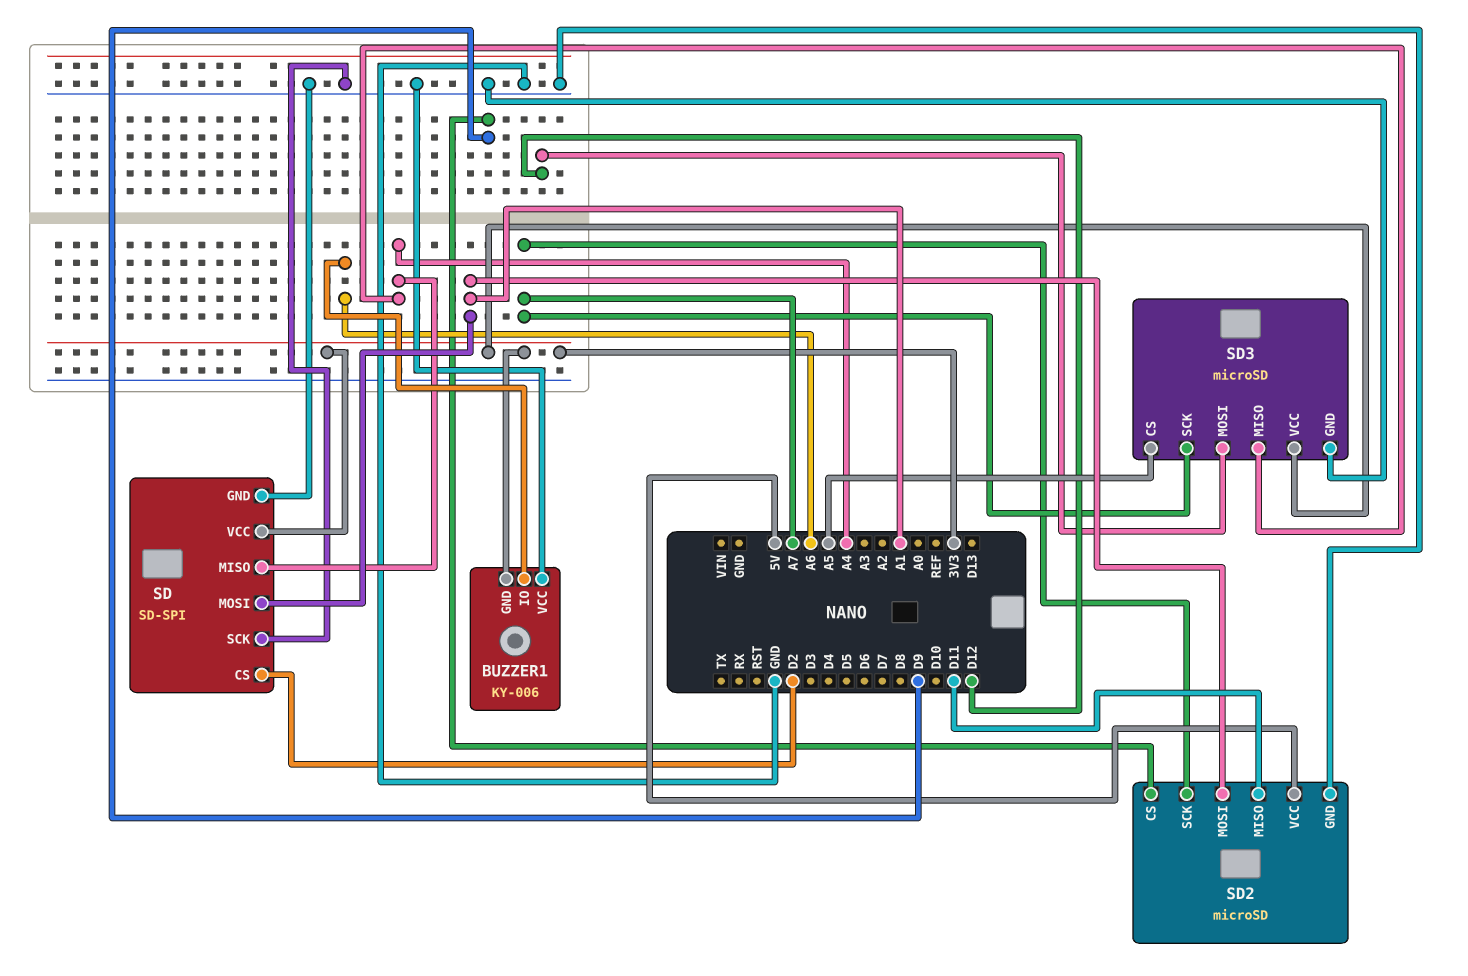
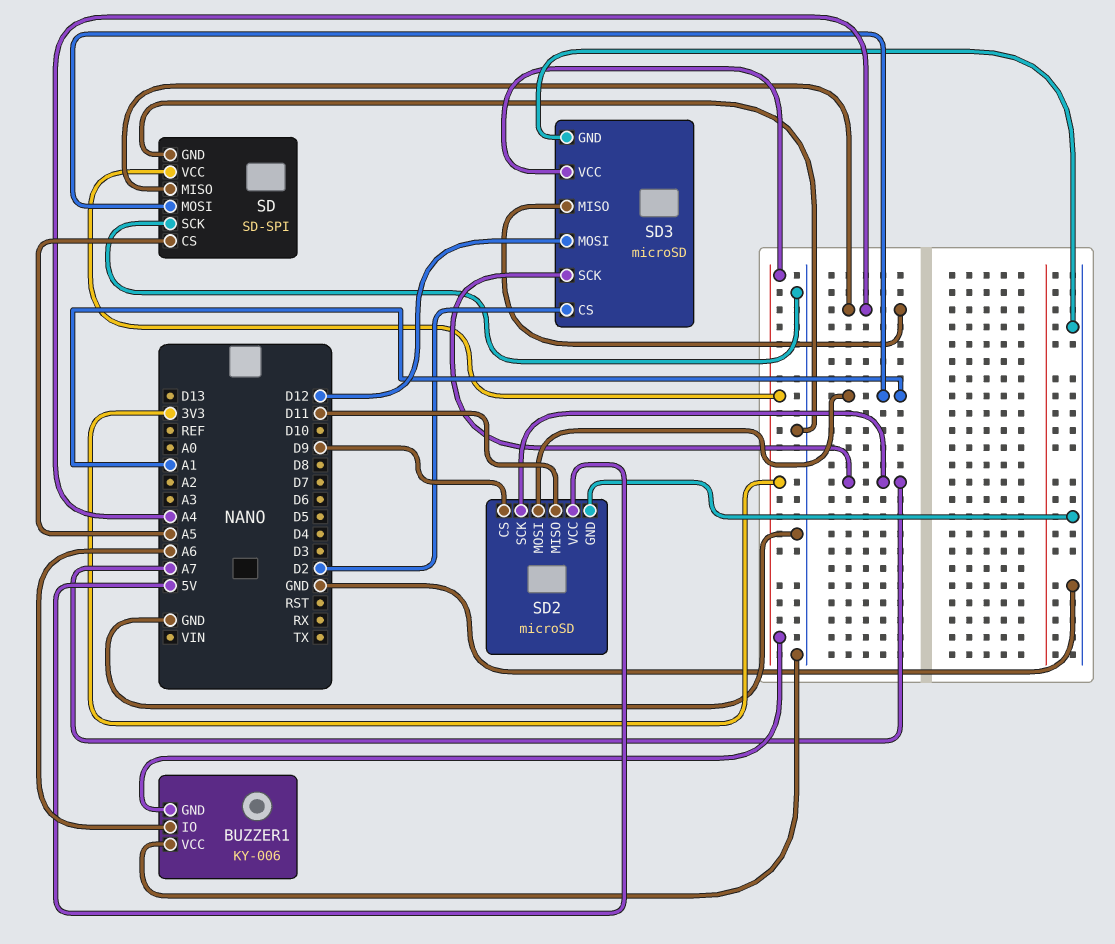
SD pin CS: D2 -> A5
SD3 pin CS: A5 -> D2

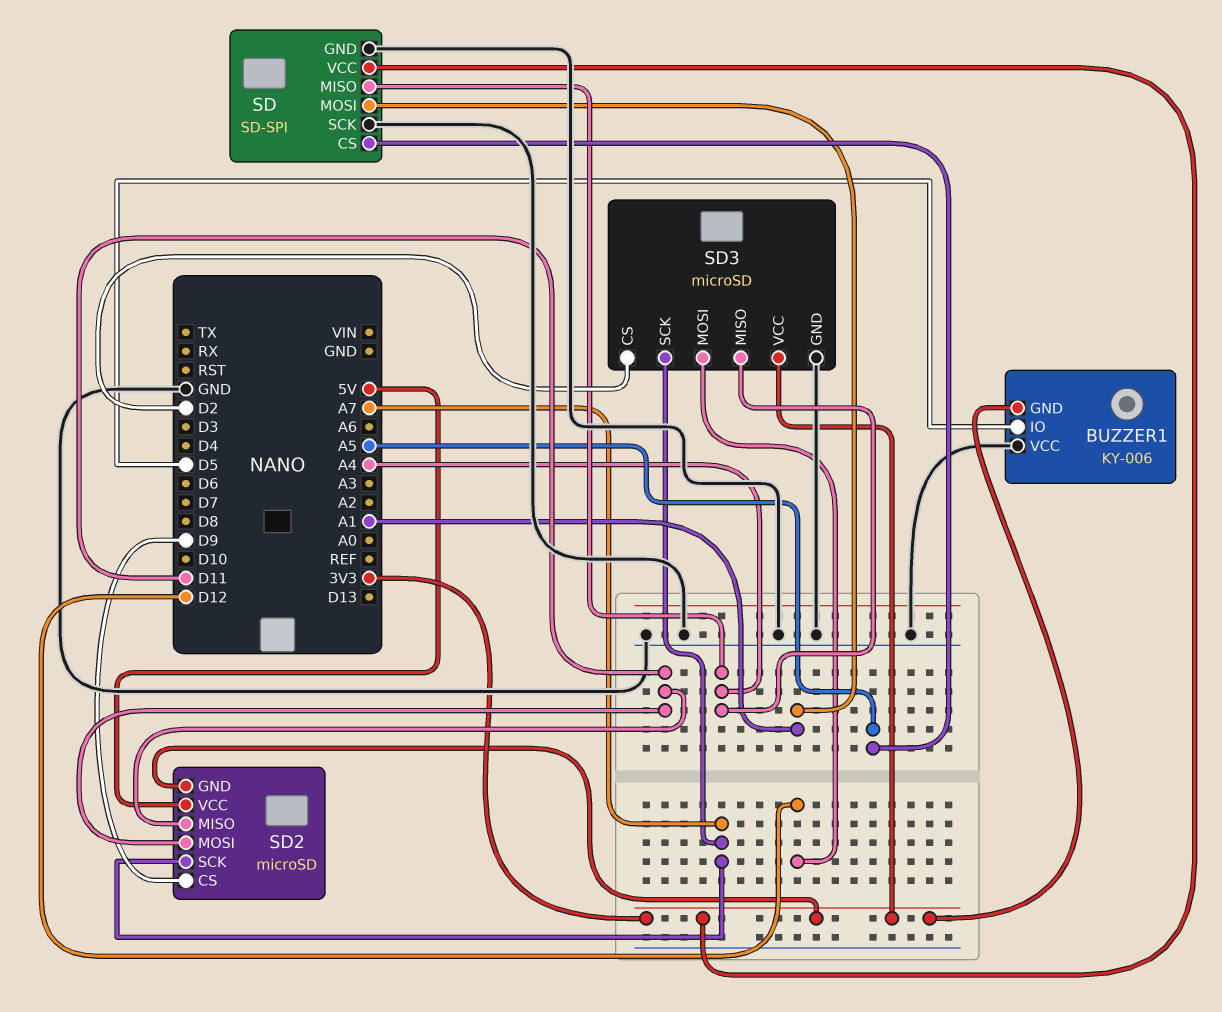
BUZZER1 pin IO: A6 -> D5
SD2 pin GND: GND -> 3V3
SD2 pin MOSI: A1 -> D11

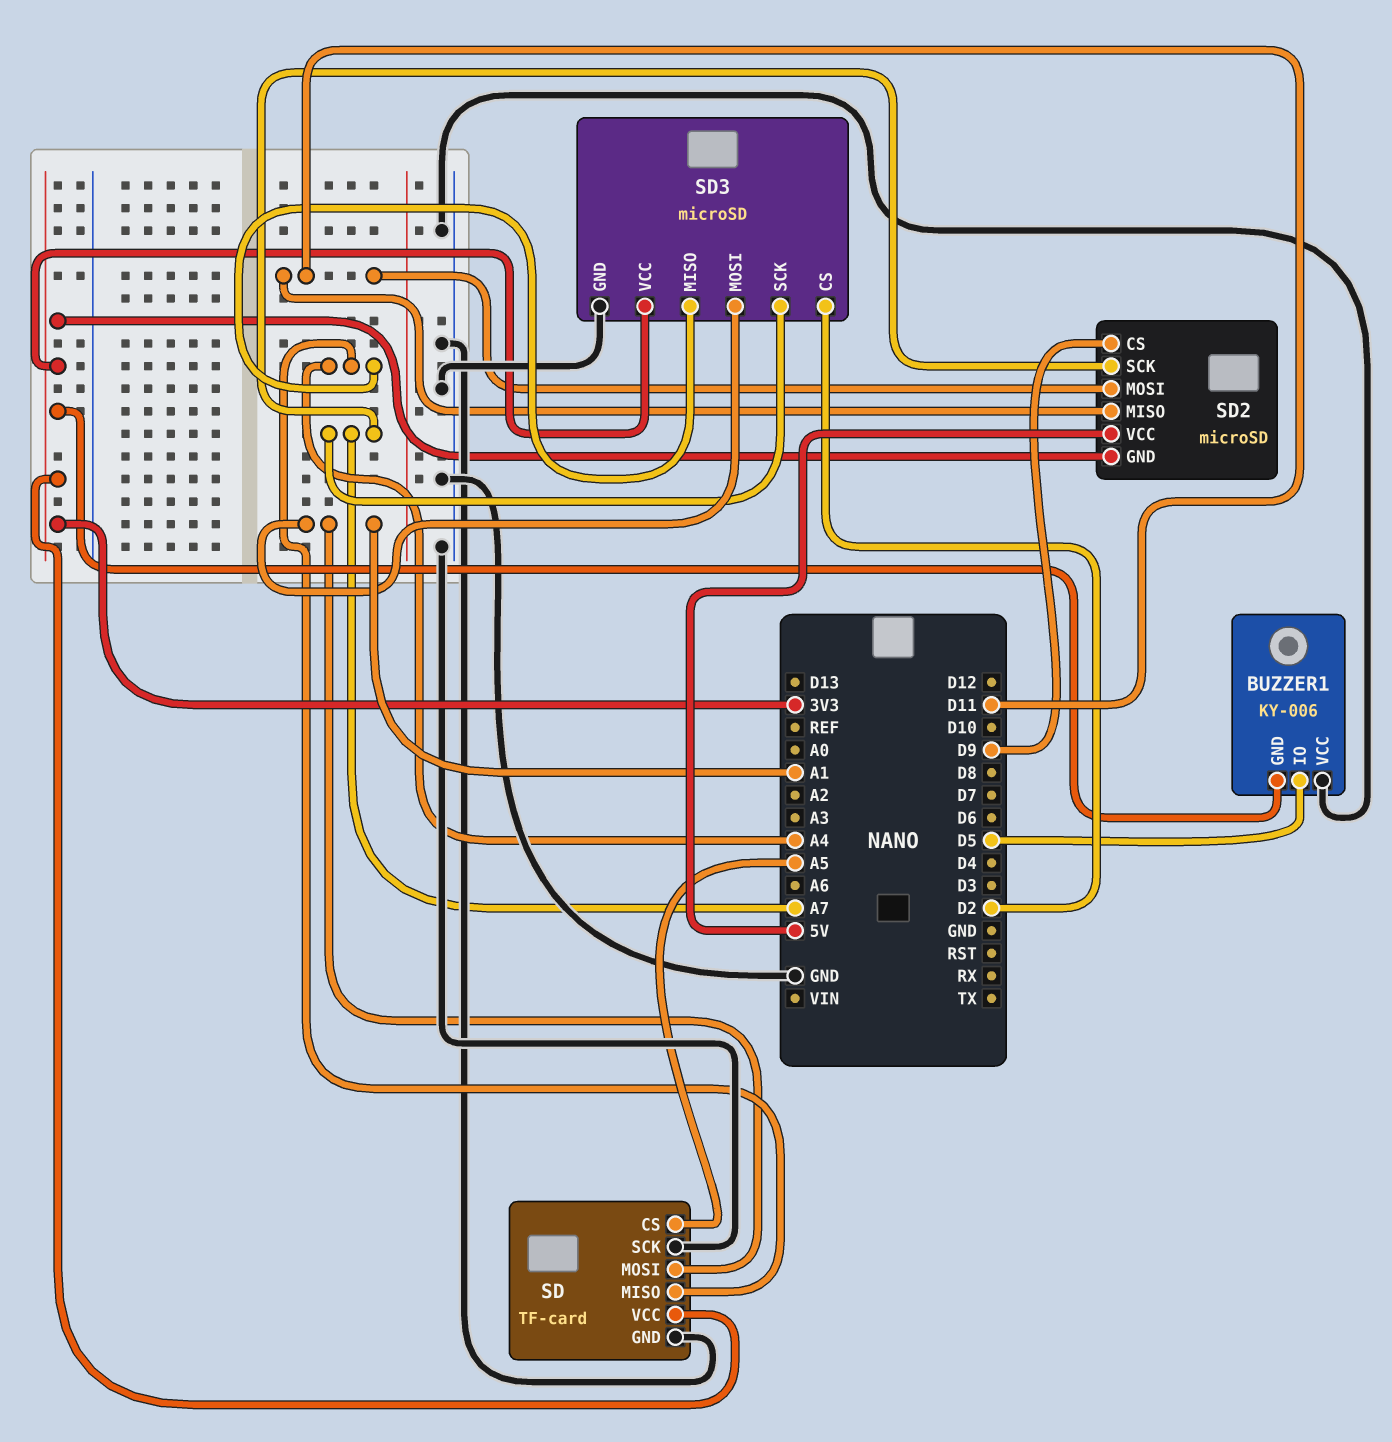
SD: SD-SPI -> TF-card
SD3 pin MOSI: D12 -> A1

